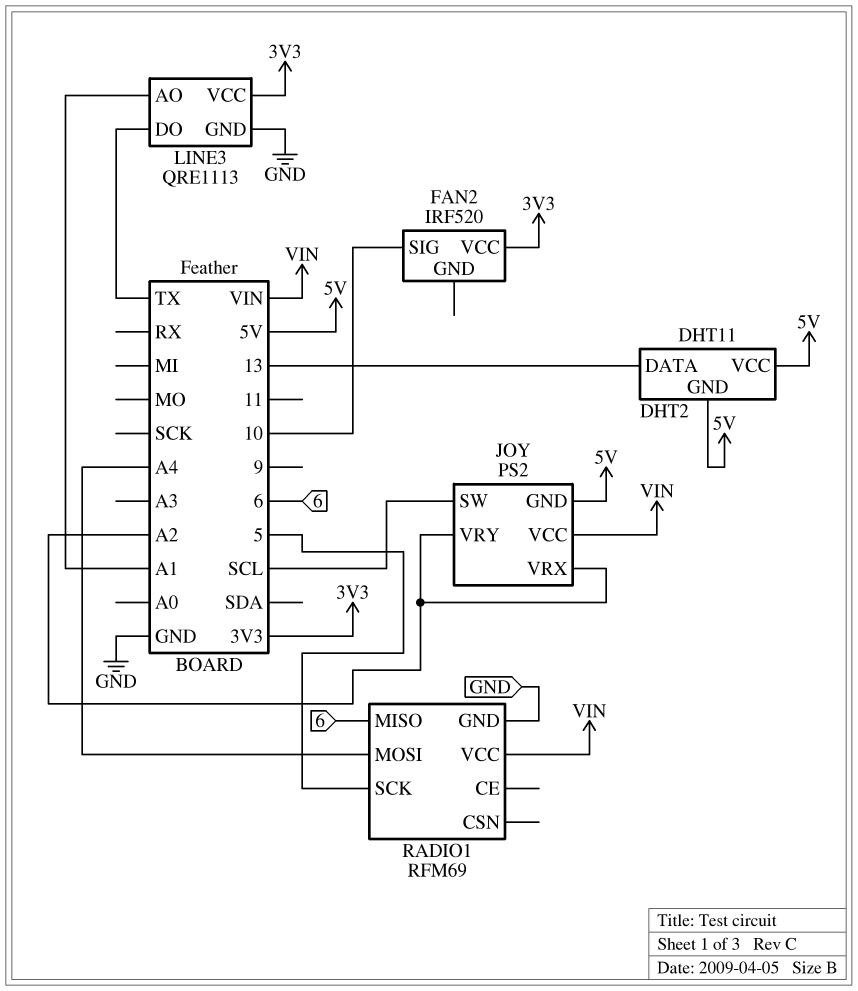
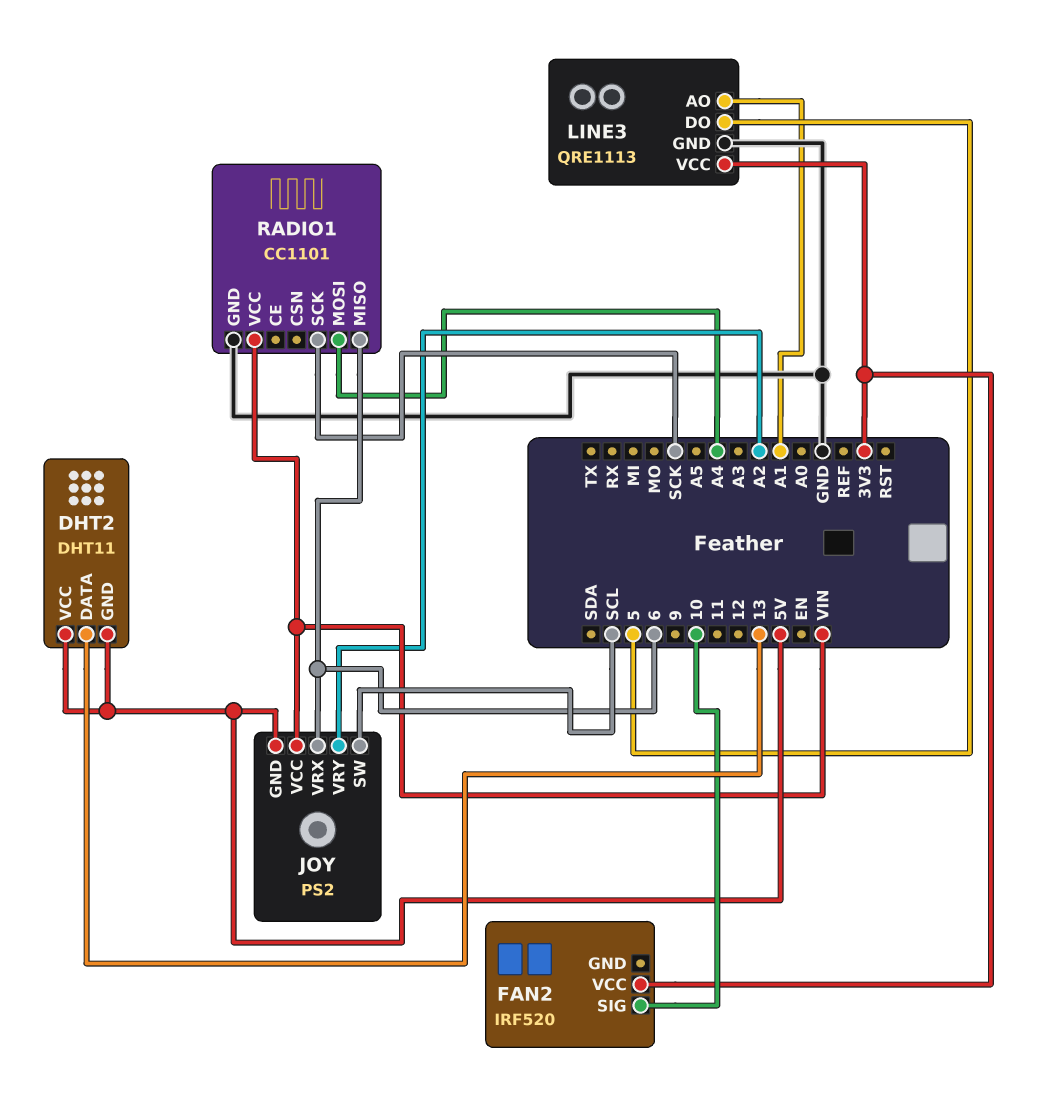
JOY pin VRX: A2 -> 6
LINE3 pin DO: TX -> 5
RADIO1: RFM69 -> CC1101
RADIO1 pin SCK: 5 -> SCK

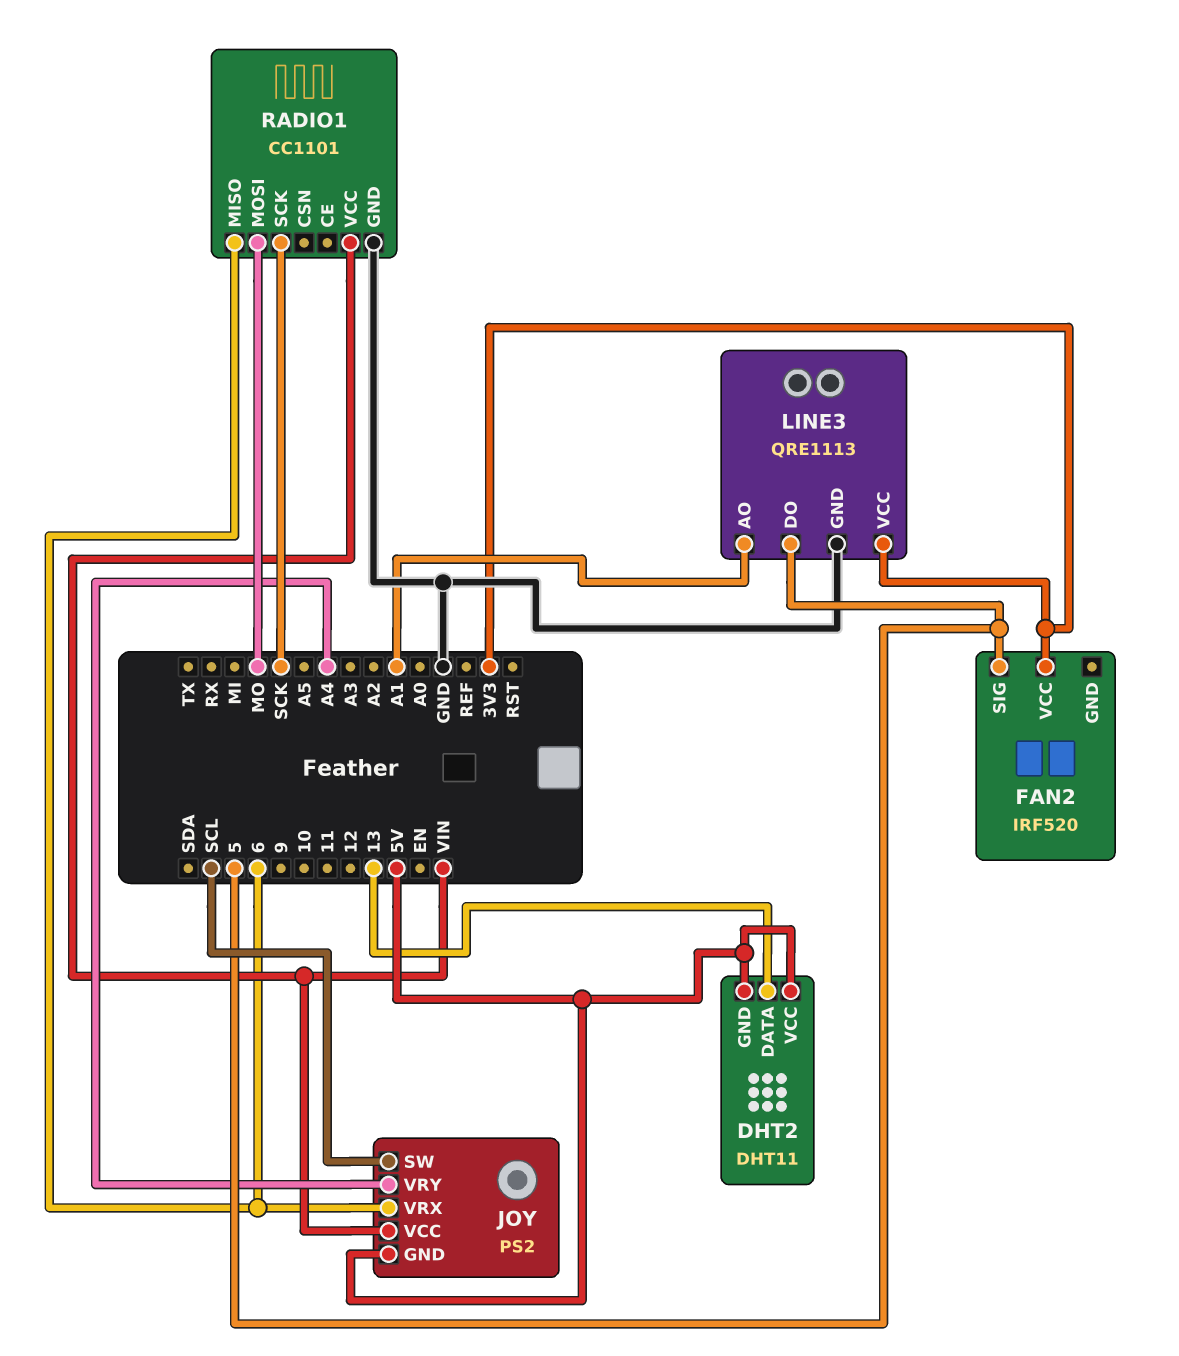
FAN2 pin SIG: 10 -> 5
JOY pin VRY: A2 -> A4
RADIO1 pin MOSI: A4 -> MO

